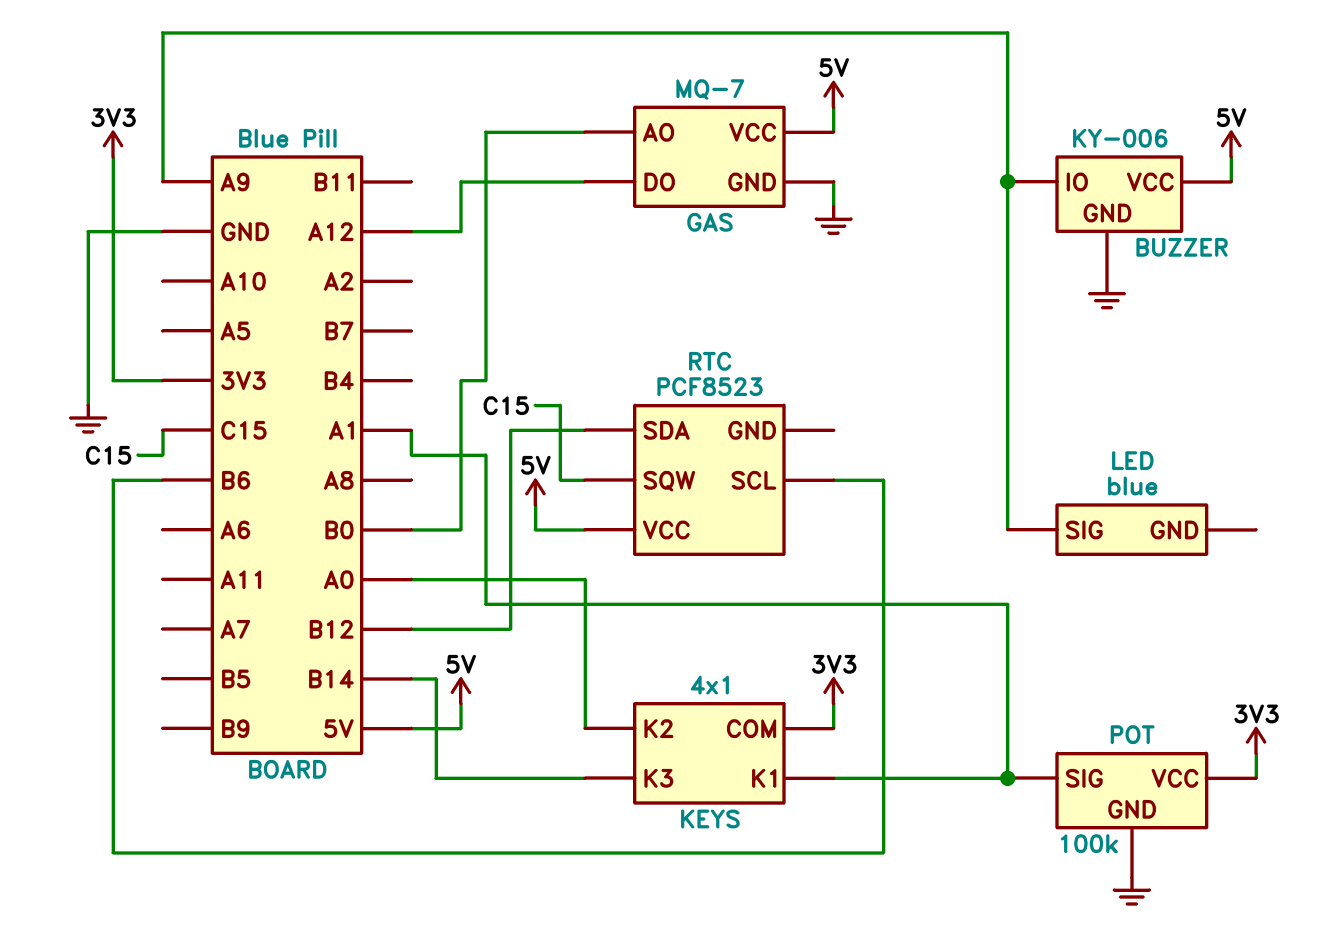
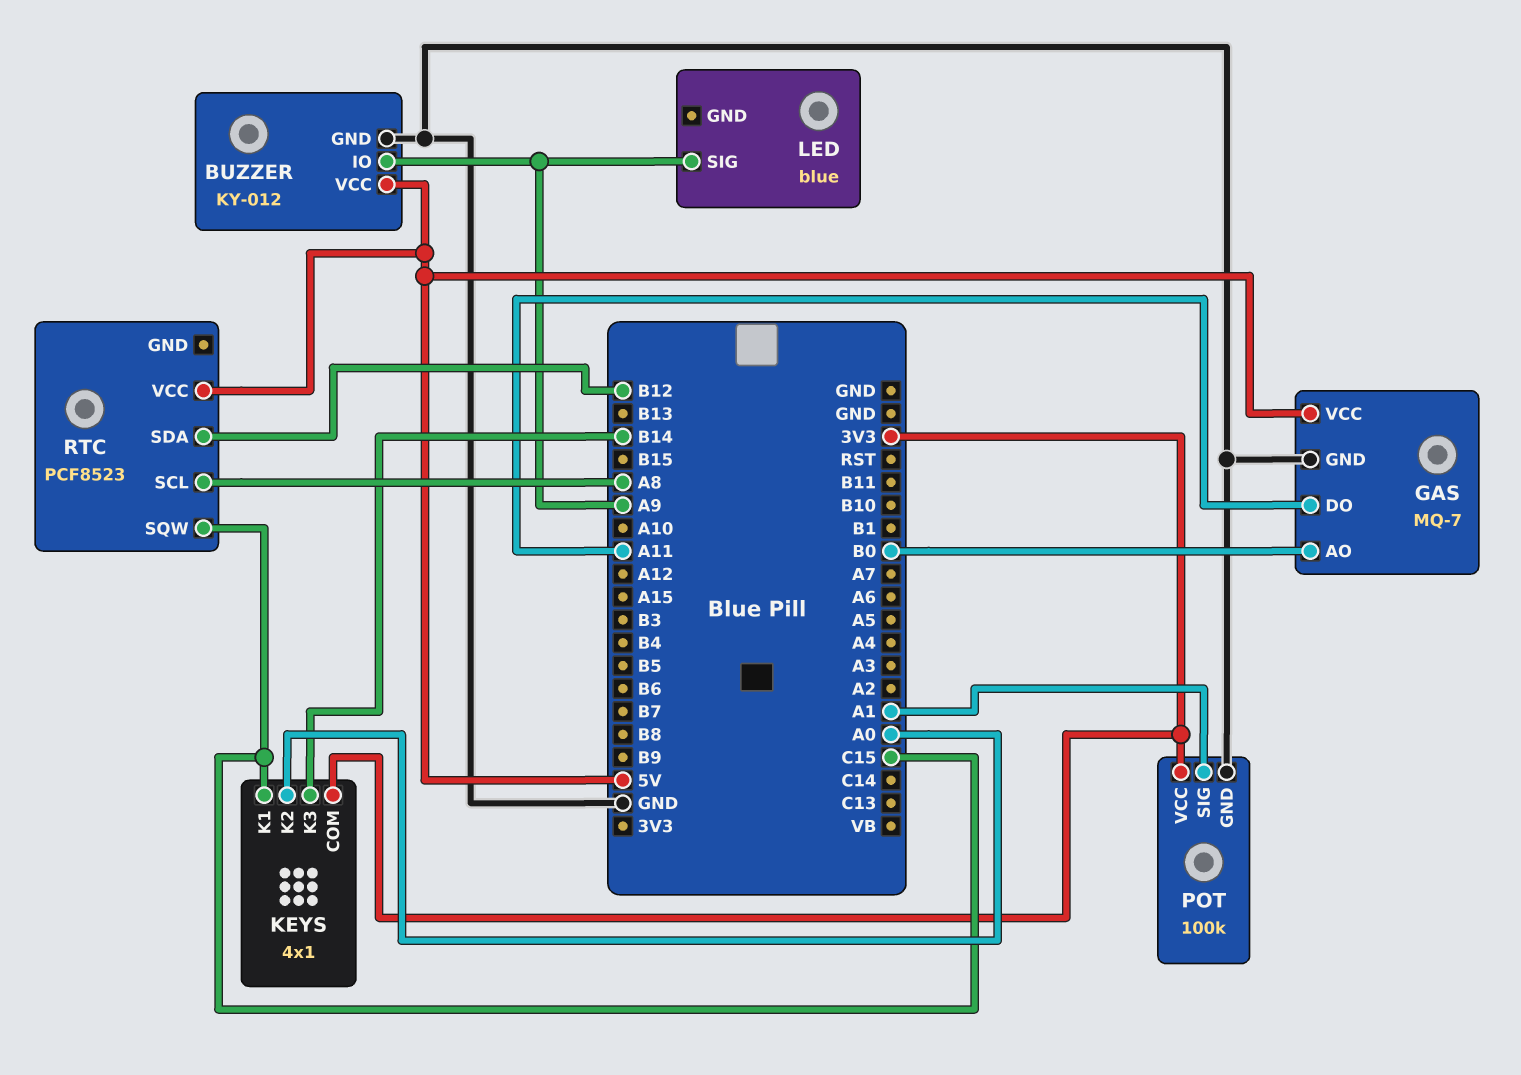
BUZZER: KY-006 -> KY-012
GAS pin DO: A12 -> A11
KEYS pin K1: A1 -> C15
RTC pin SCL: B6 -> A8

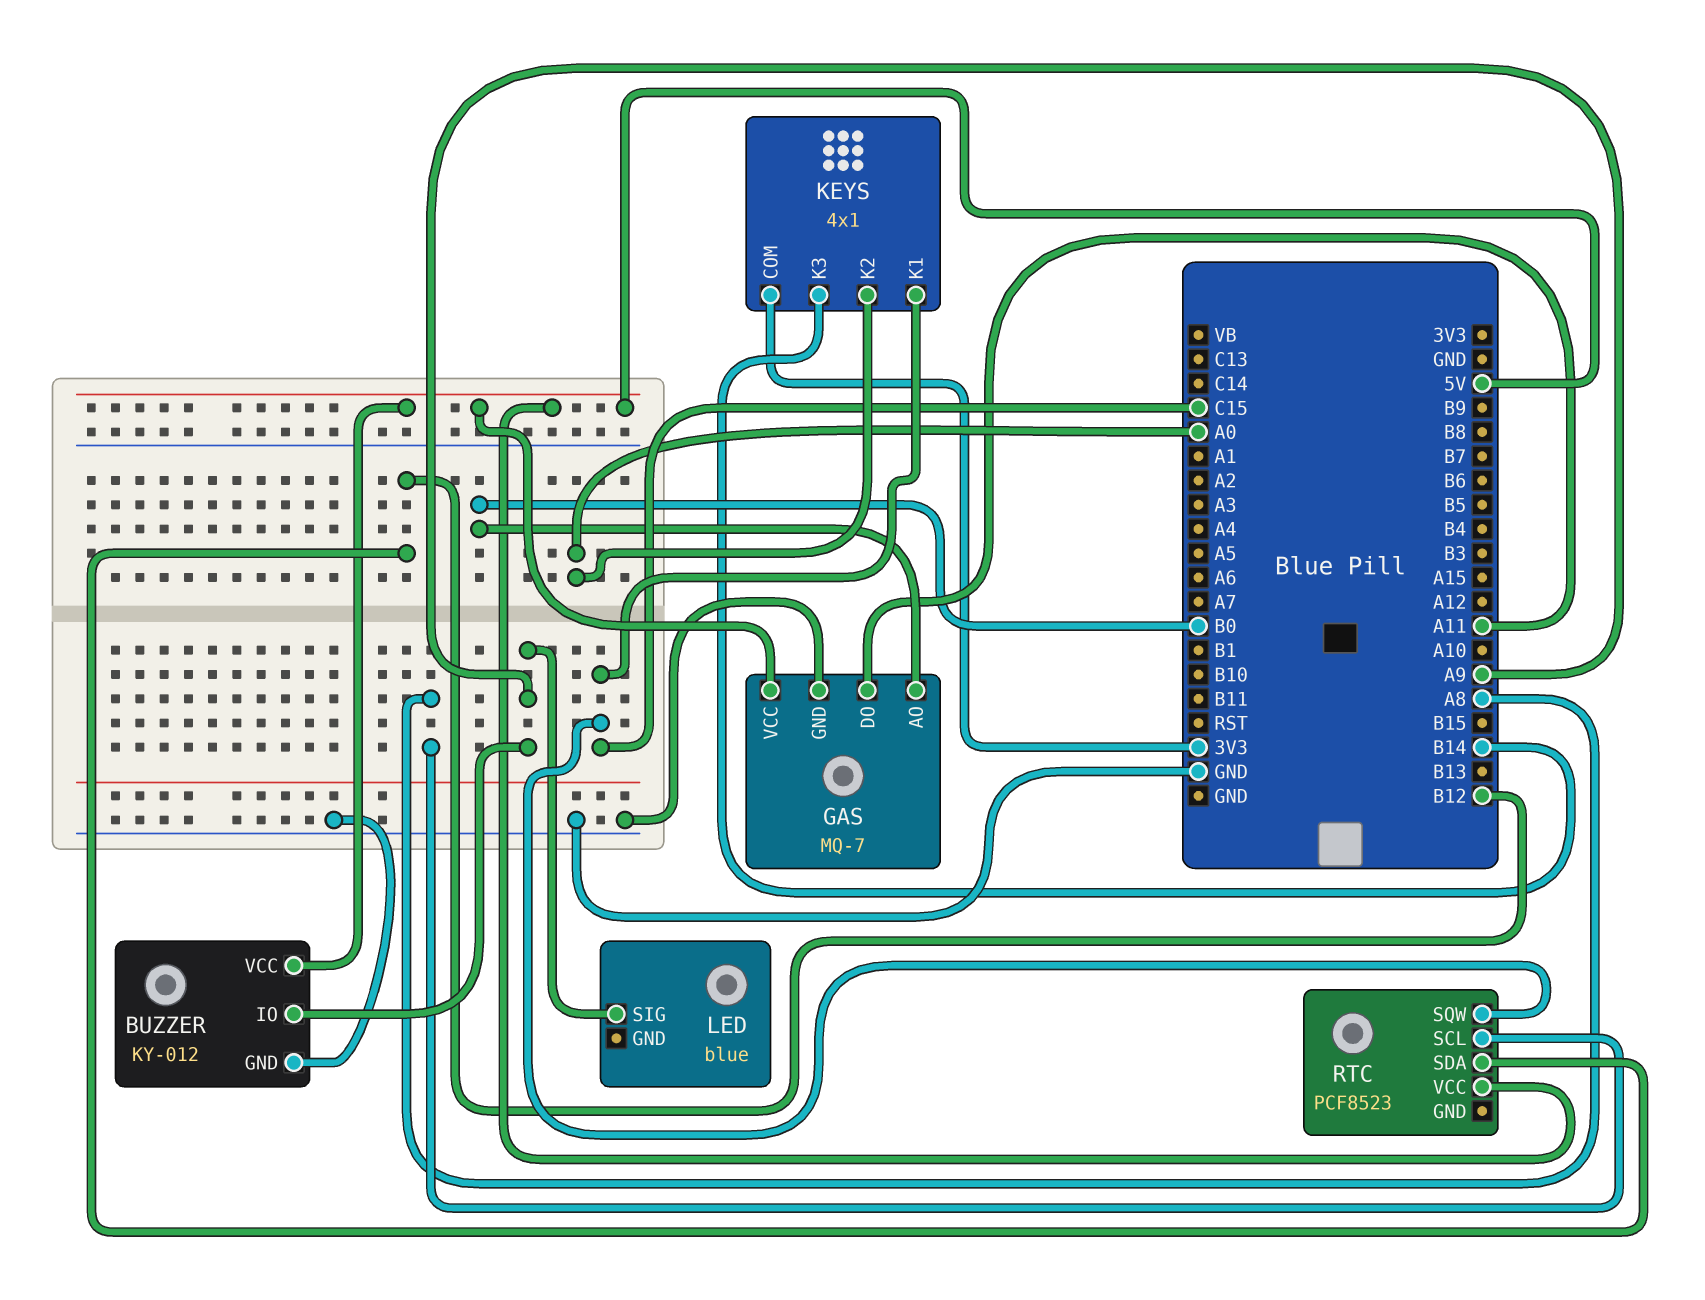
POT: 100k -> none
POT pin GND: GND -> none
POT pin SIG: A1 -> none
POT pin VCC: 3V3 -> none

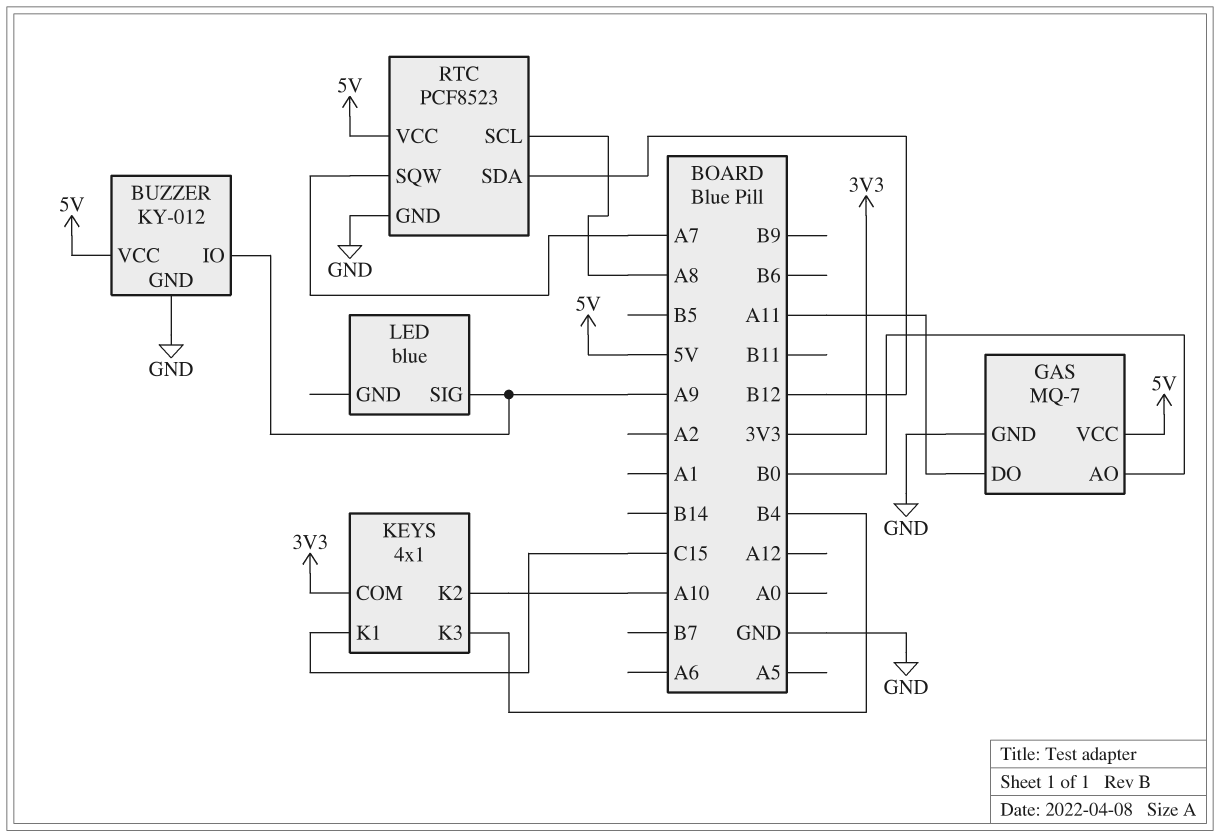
KEYS pin K2: A0 -> A10
KEYS pin K3: B14 -> B4
RTC pin GND: none -> GND
RTC pin SQW: C15 -> A7

